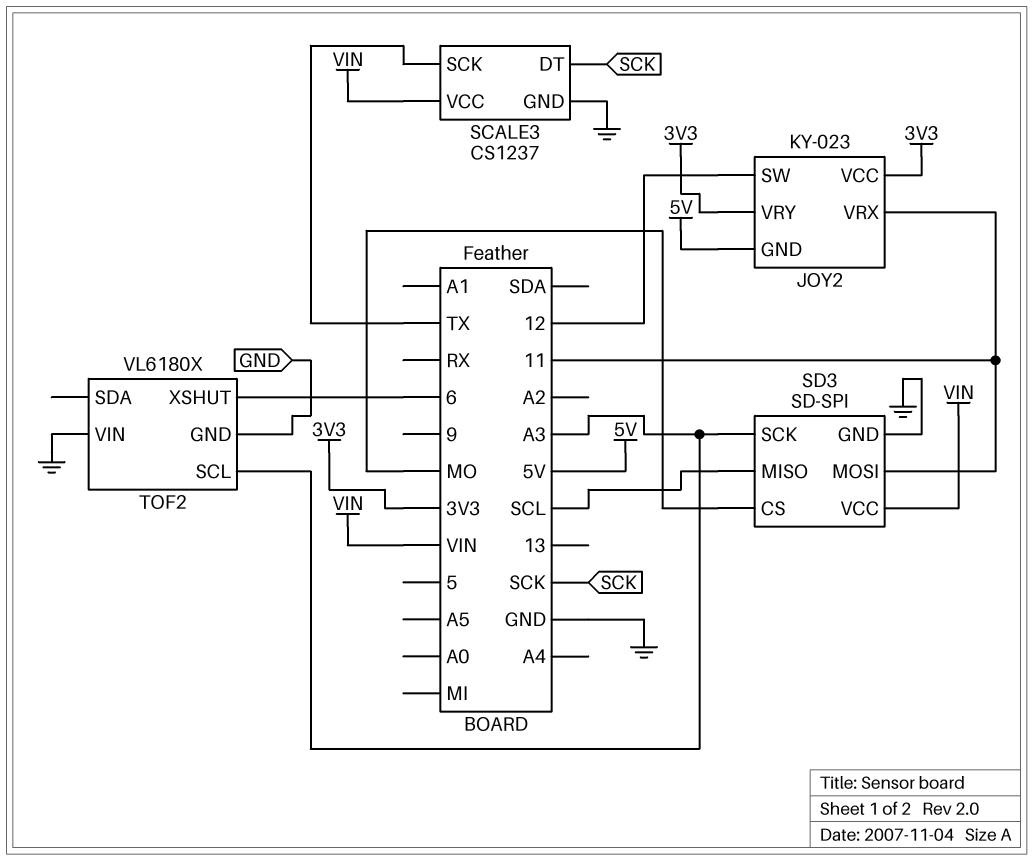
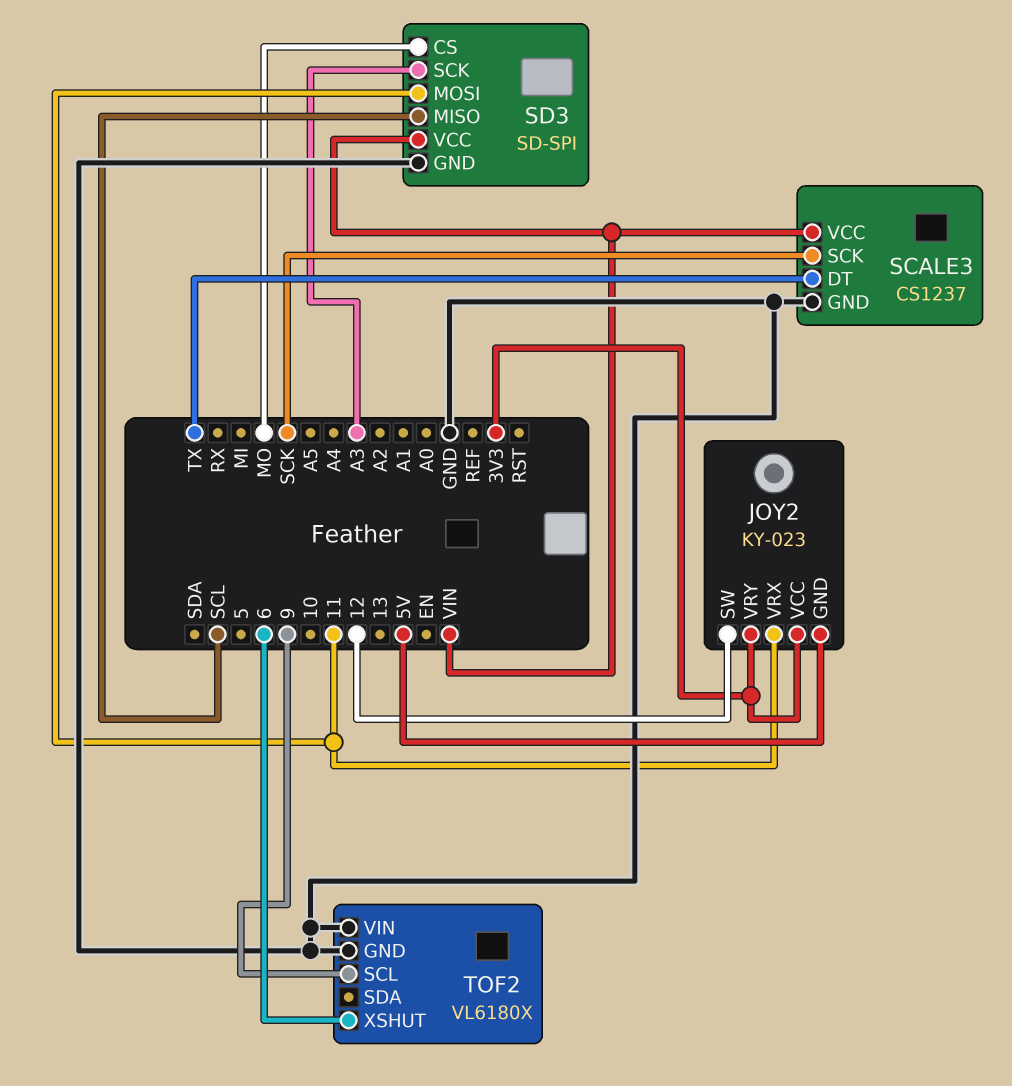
SCALE3 pin DT: SCK -> TX
SCALE3 pin SCK: TX -> SCK
TOF2 pin SCL: A3 -> 9

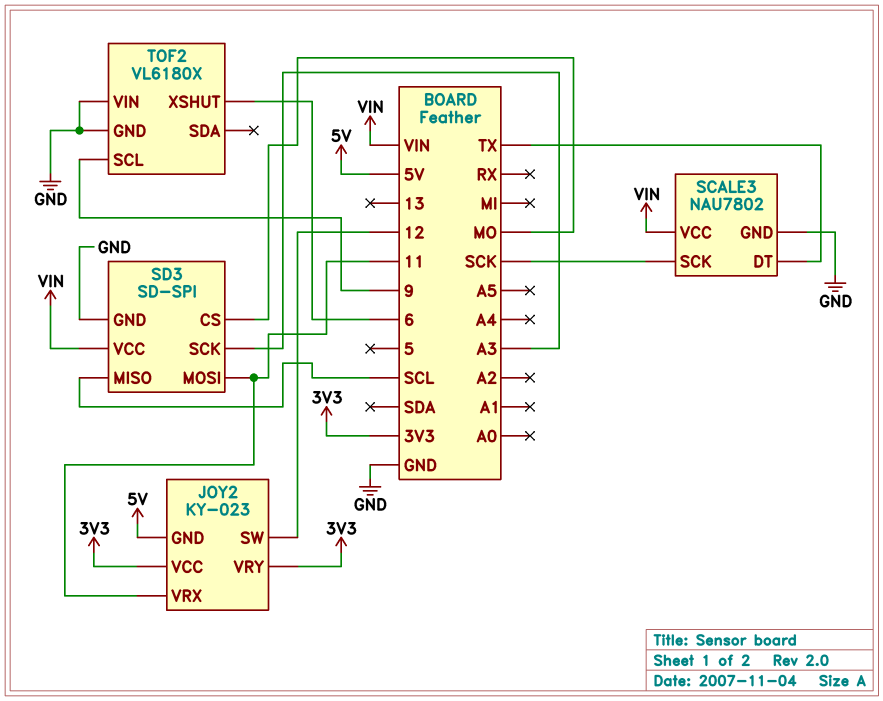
SCALE3: CS1237 -> NAU7802

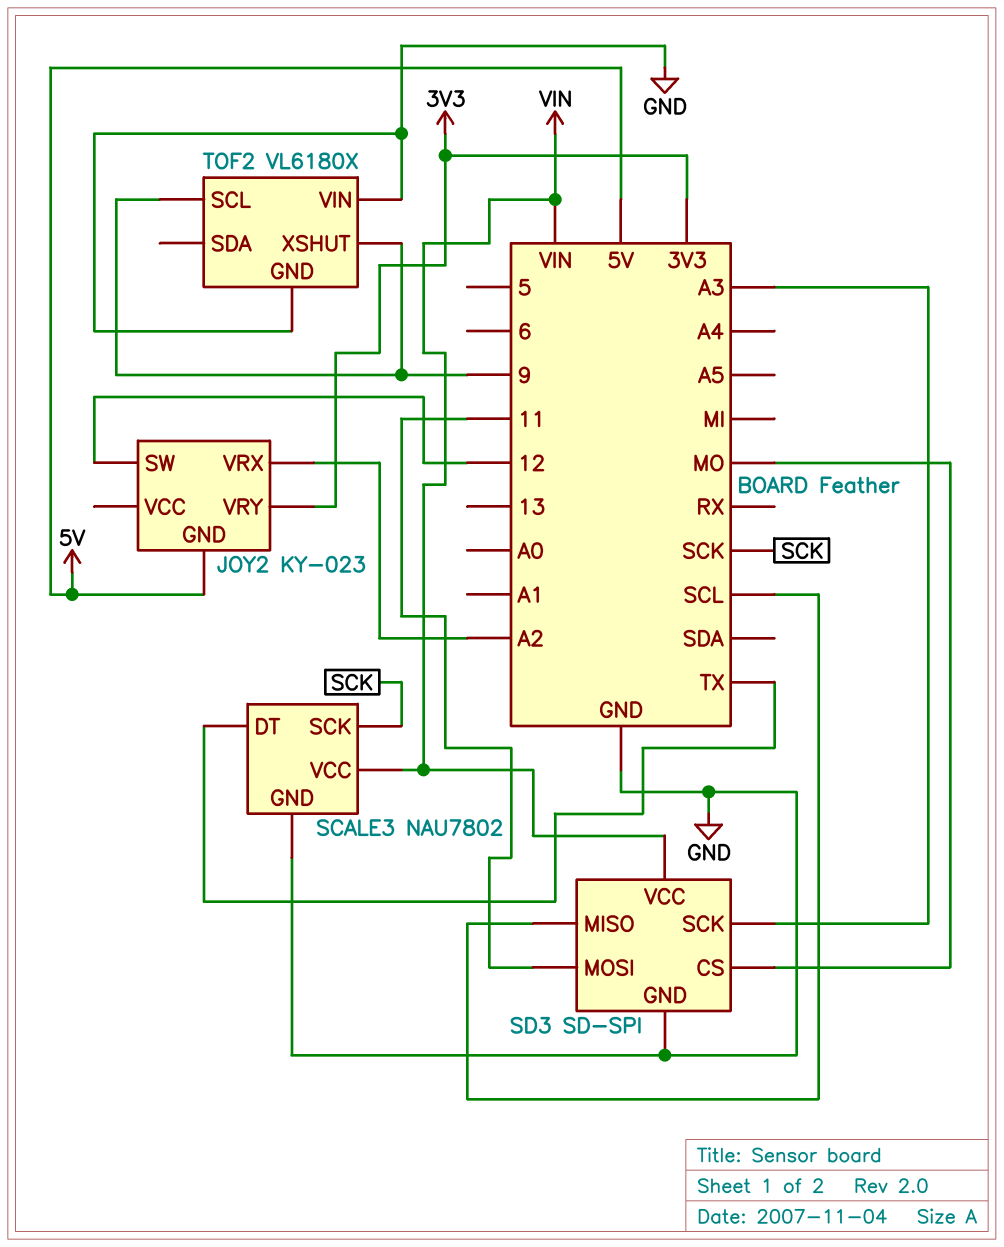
JOY2 pin VCC: 3V3 -> none
JOY2 pin VRX: 11 -> A2
TOF2 pin XSHUT: 6 -> 9

